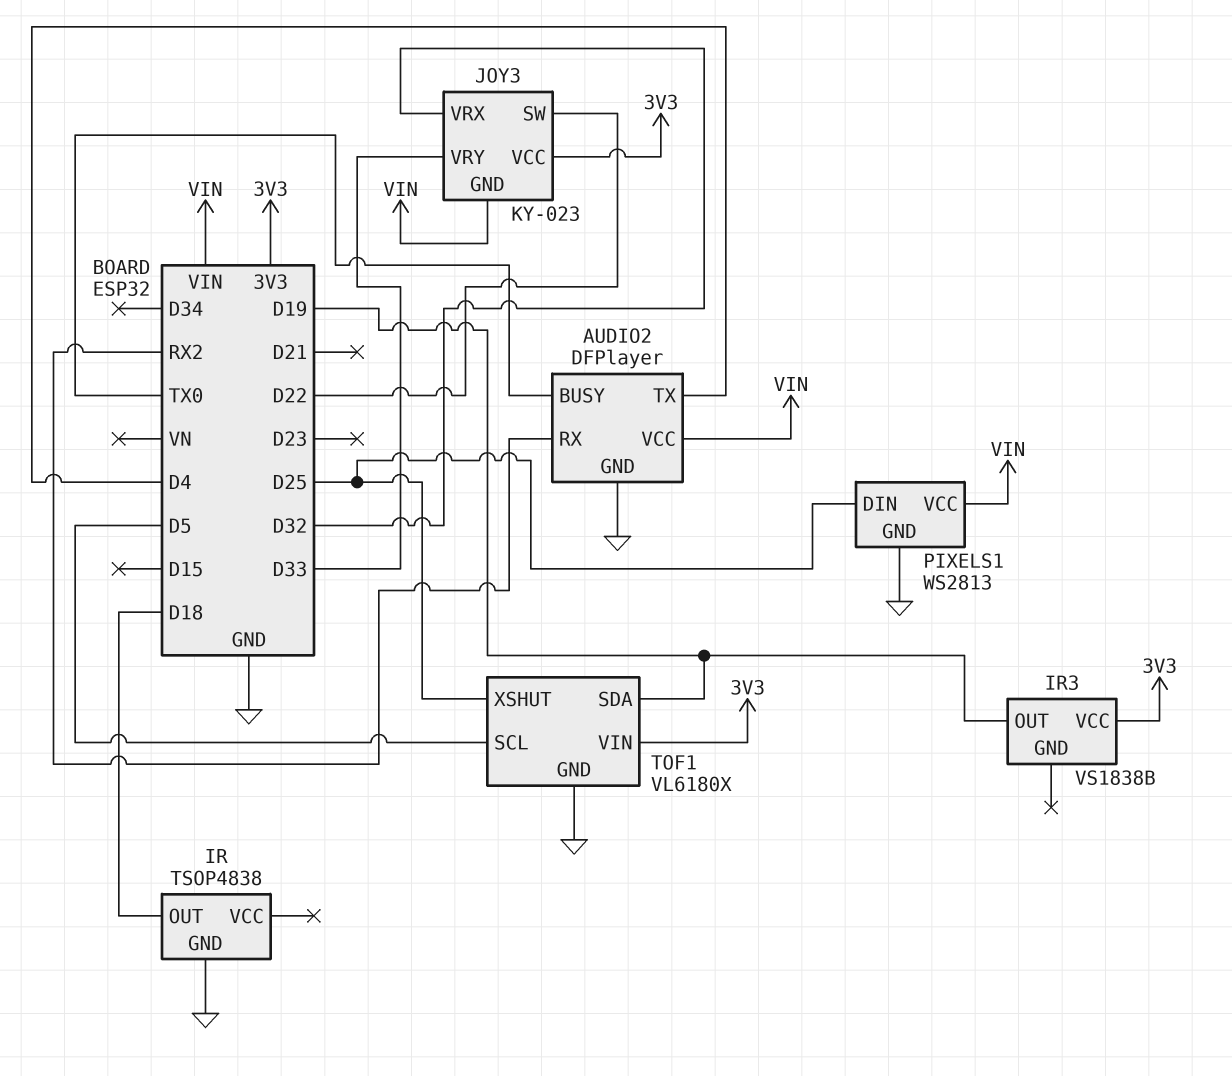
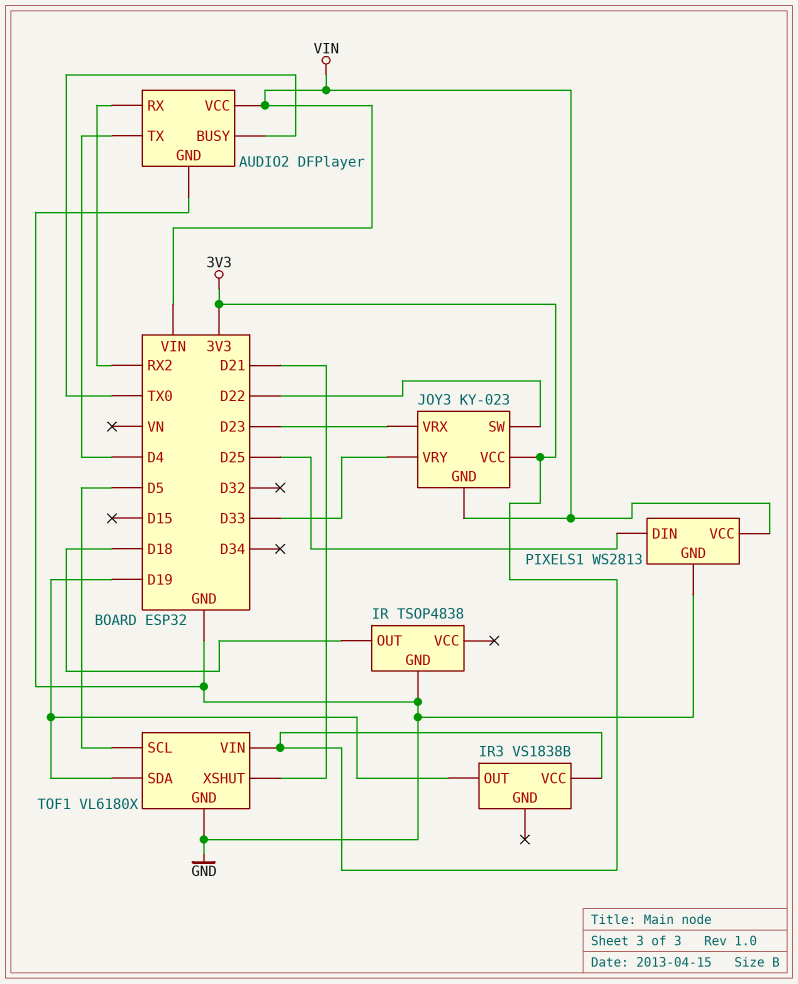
JOY3 pin VRX: D32 -> D23
TOF1 pin XSHUT: D25 -> D21

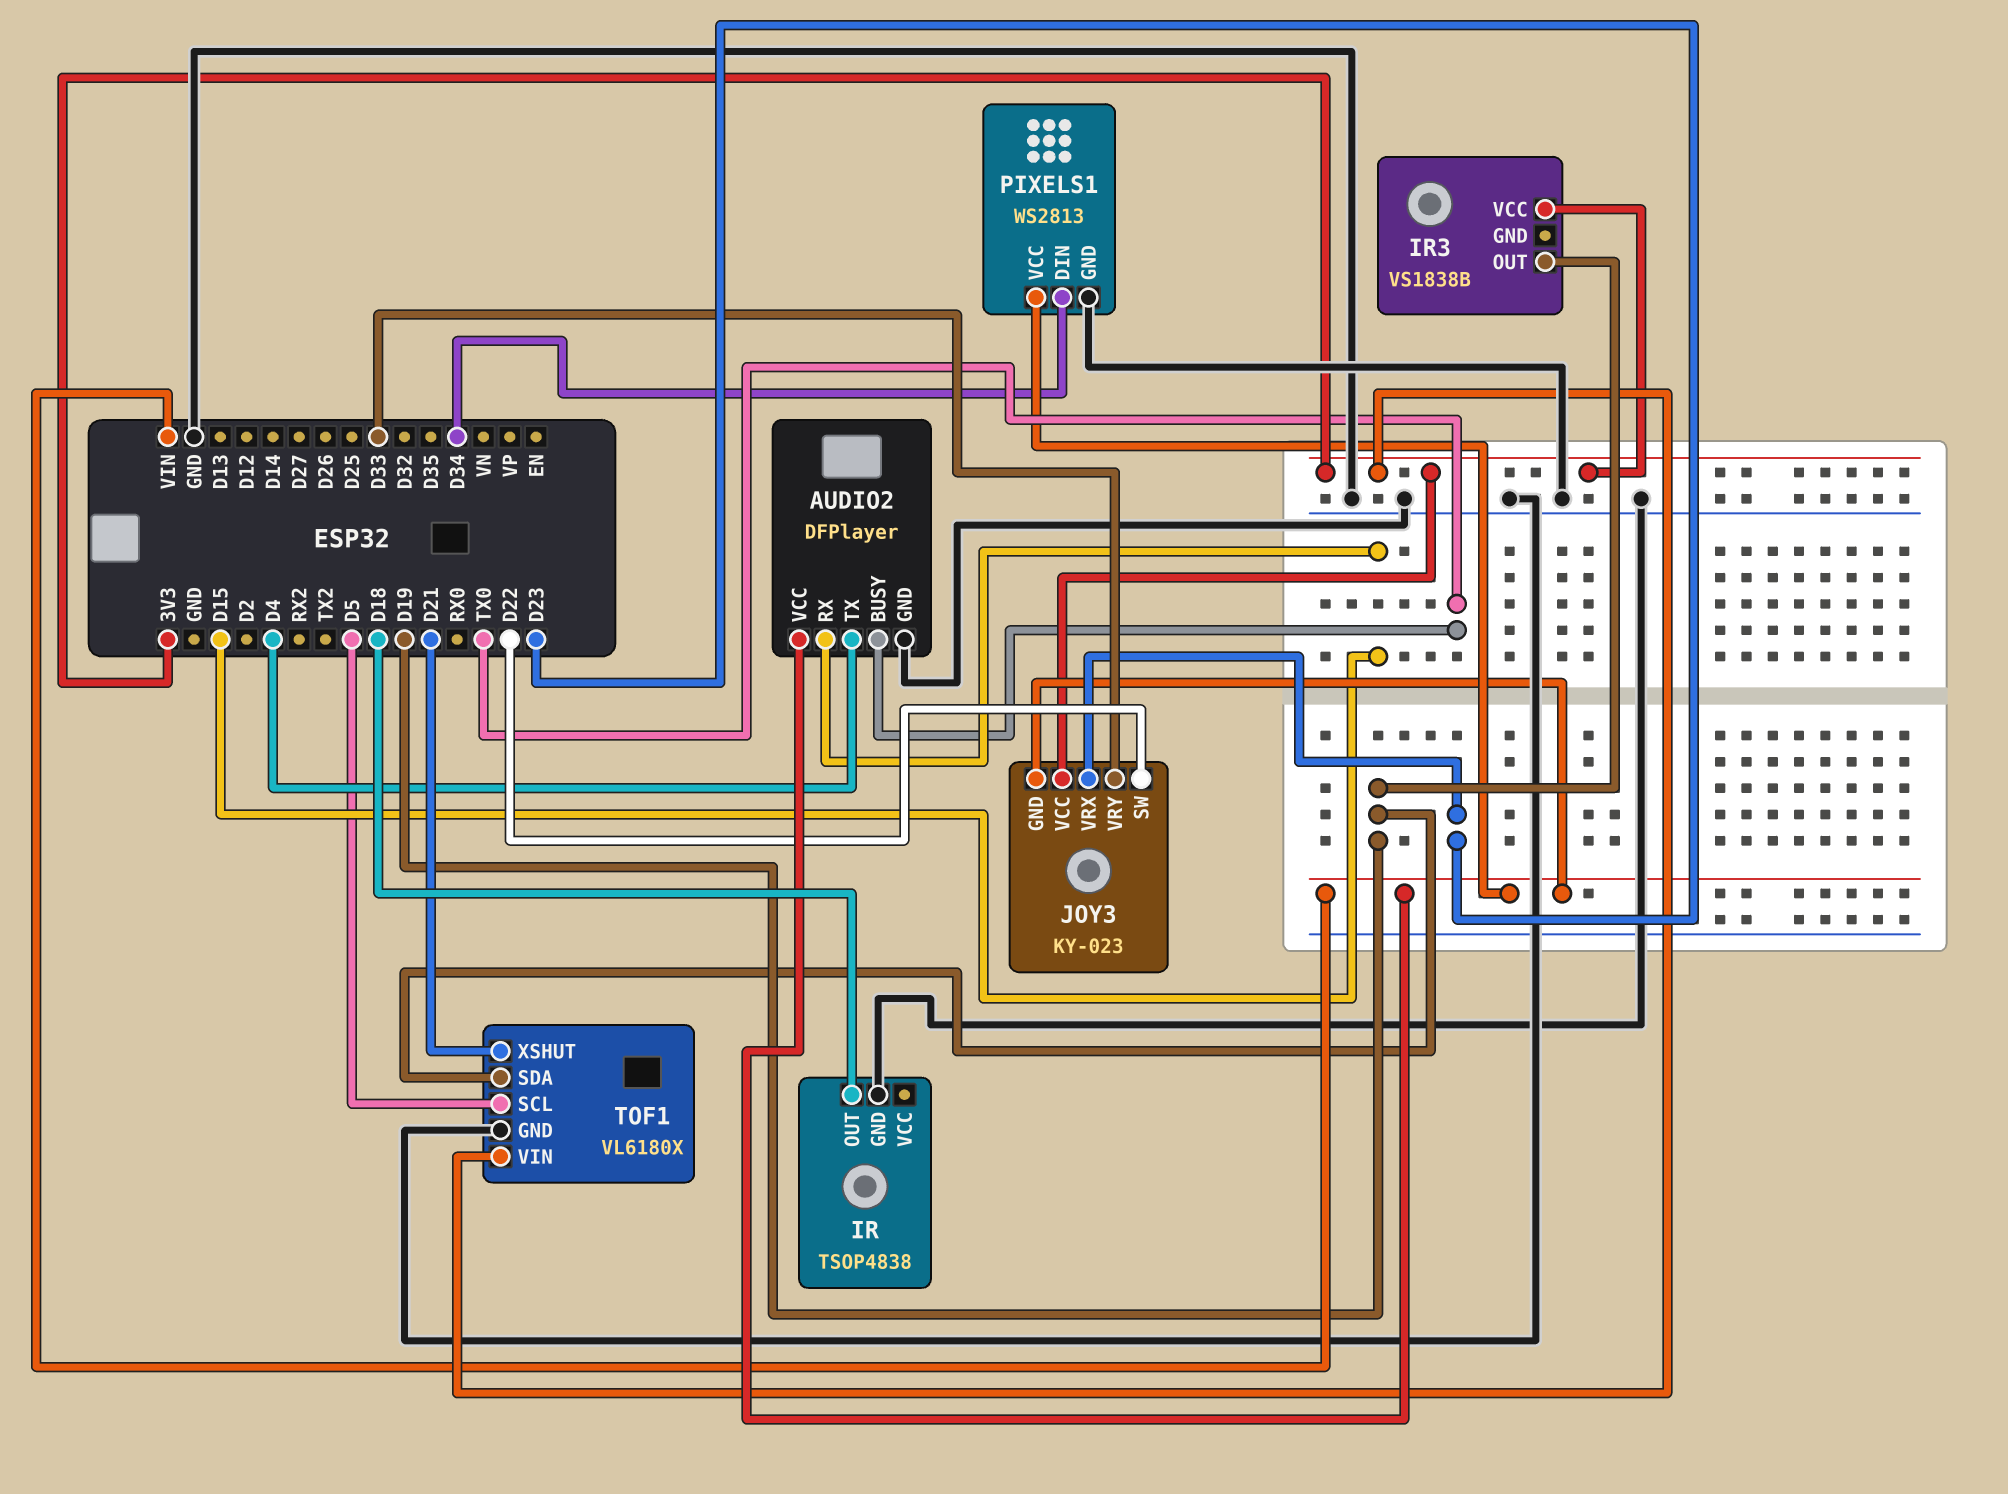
AUDIO2 pin RX: RX2 -> D15
PIXELS1 pin DIN: D25 -> D34

